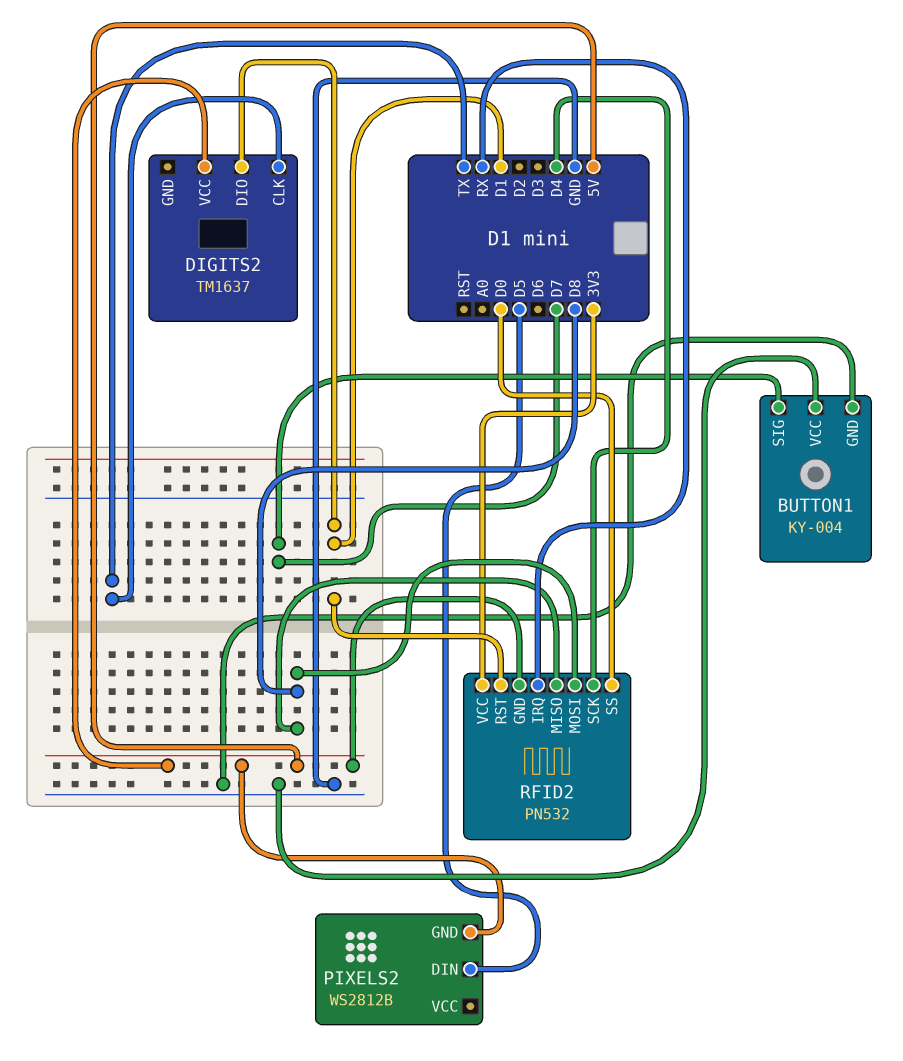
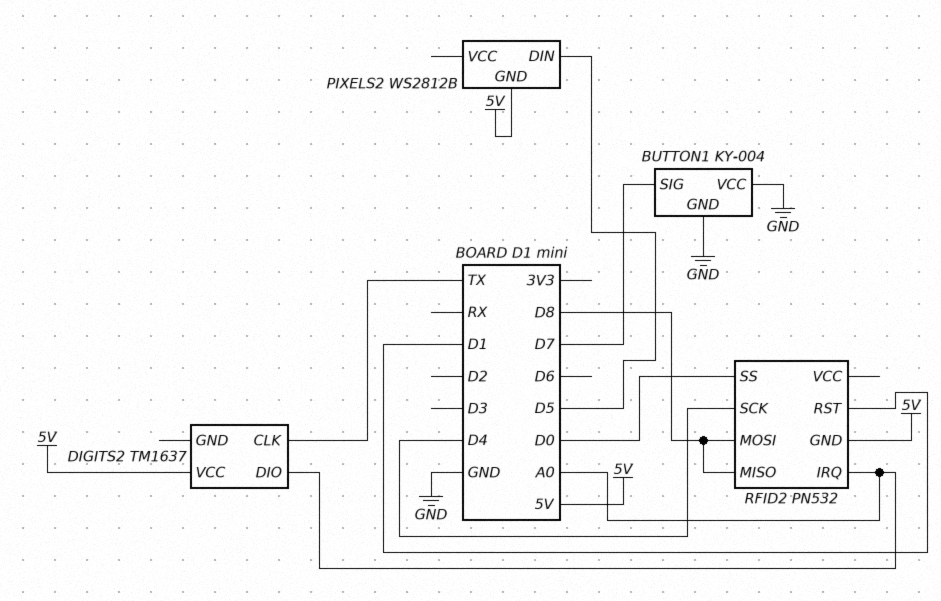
DIGITS2 pin DIO: D1 -> A0
RFID2 pin IRQ: RX -> A0
RFID2 pin VCC: 3V3 -> none

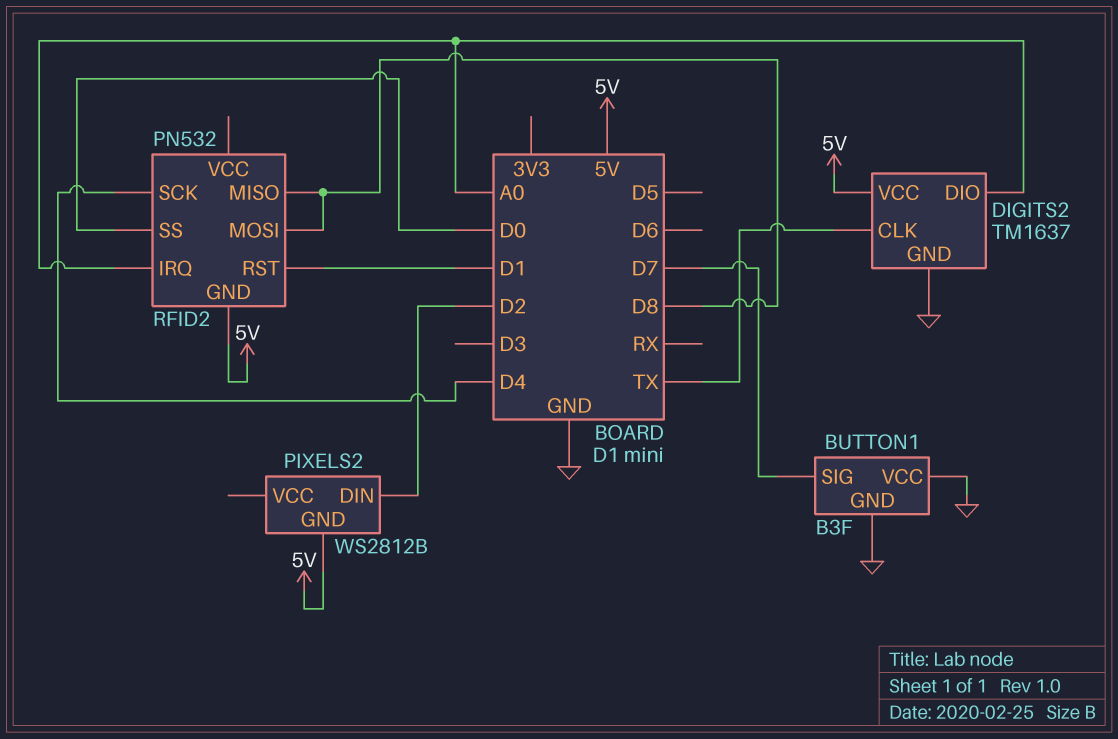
BUTTON1: KY-004 -> B3F
DIGITS2 pin GND: none -> GND
PIXELS2 pin DIN: D5 -> D2

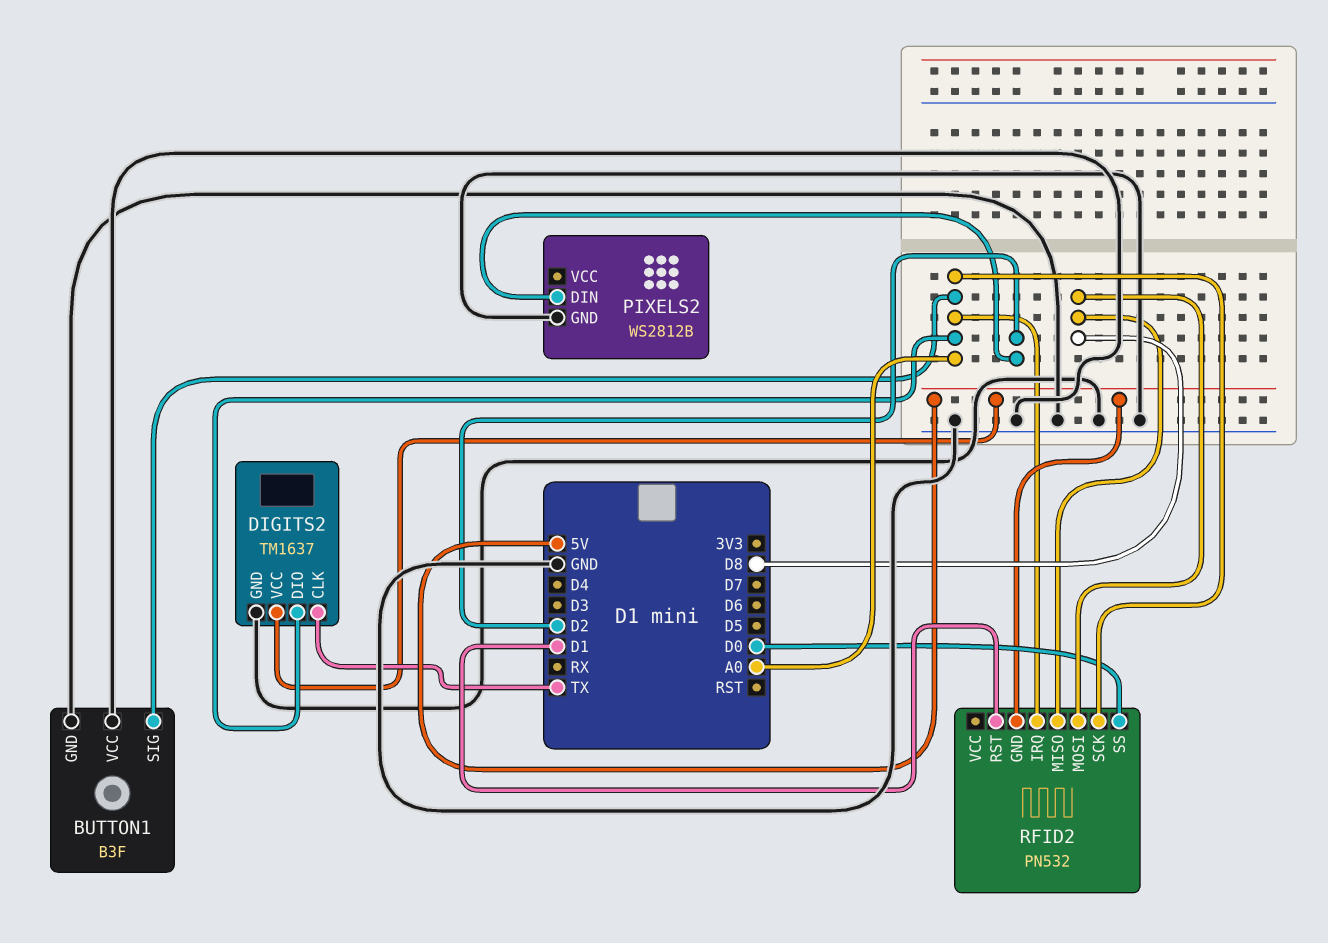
BUTTON1 pin SIG: D7 -> A0
PIXELS2 pin GND: 5V -> GND
RFID2 pin SCK: D4 -> A0

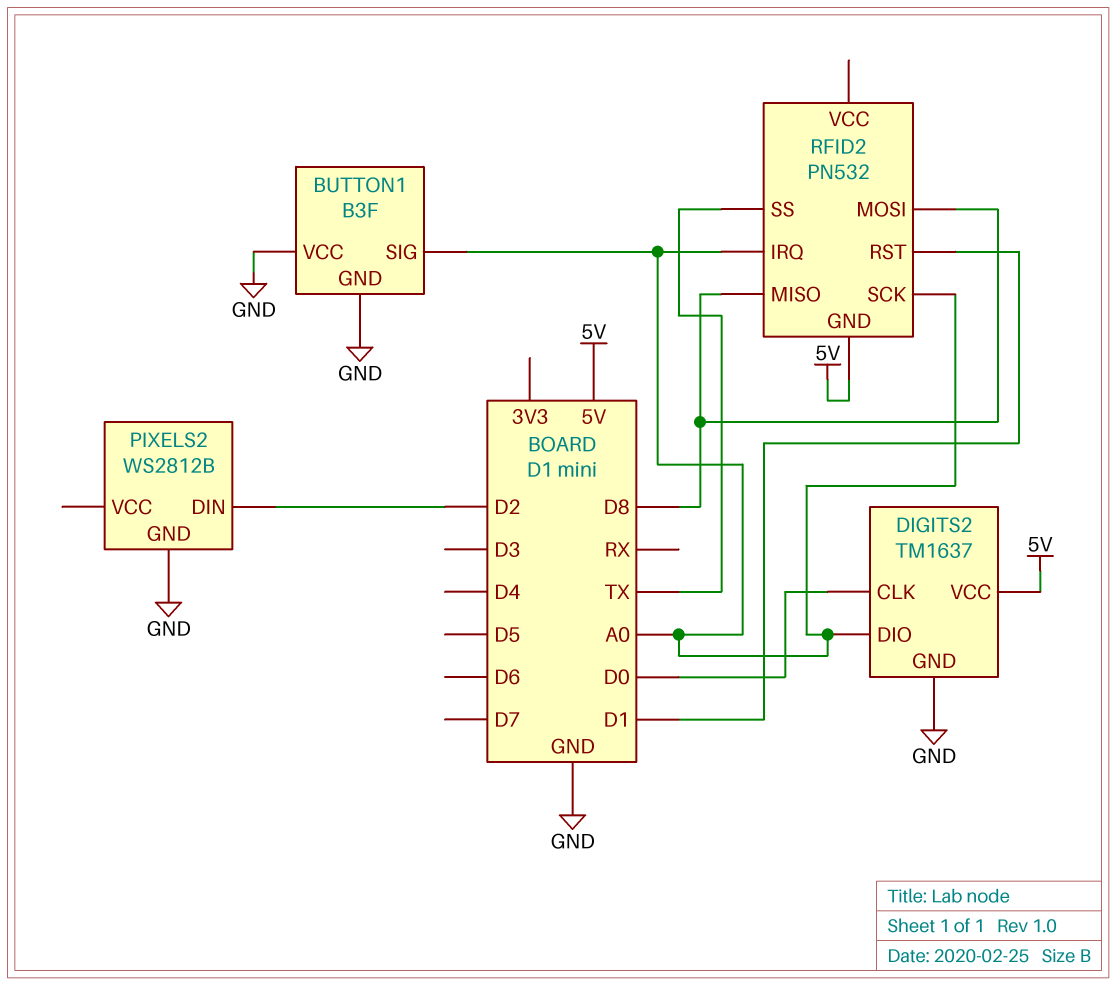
DIGITS2 pin CLK: TX -> D0
RFID2 pin SS: D0 -> TX

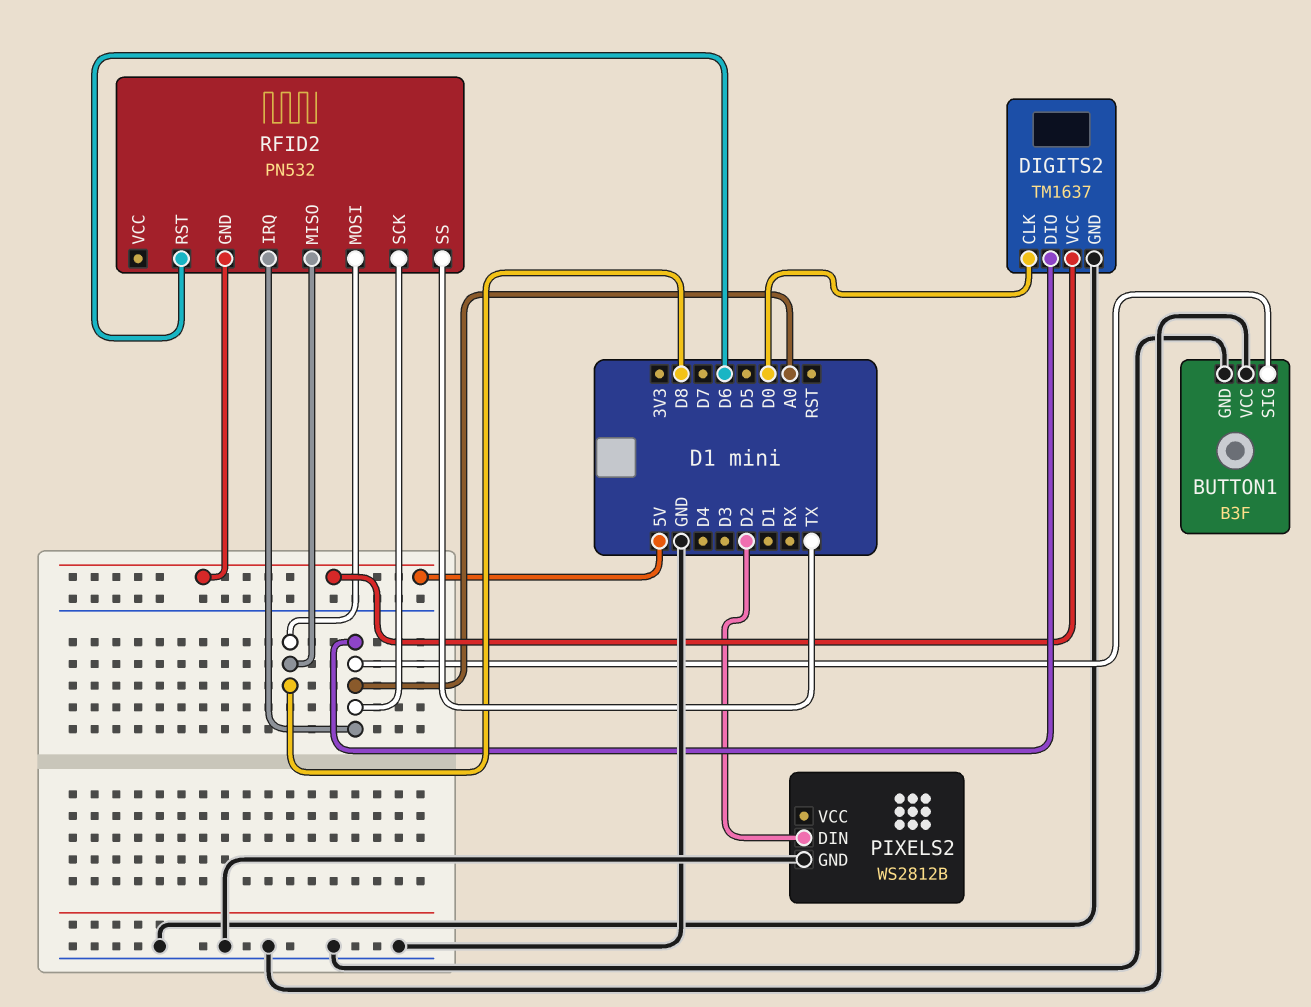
RFID2 pin RST: D1 -> D6

